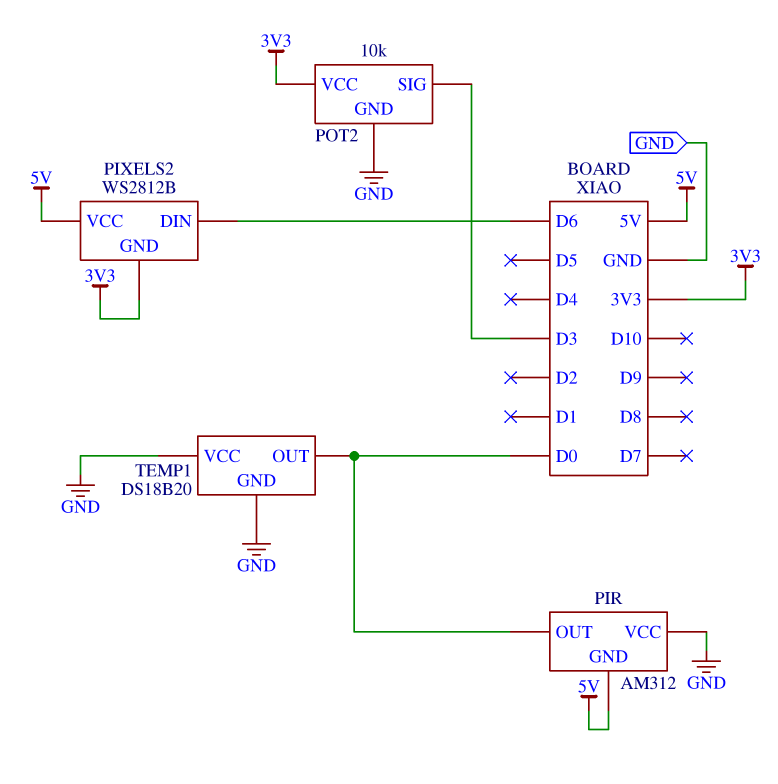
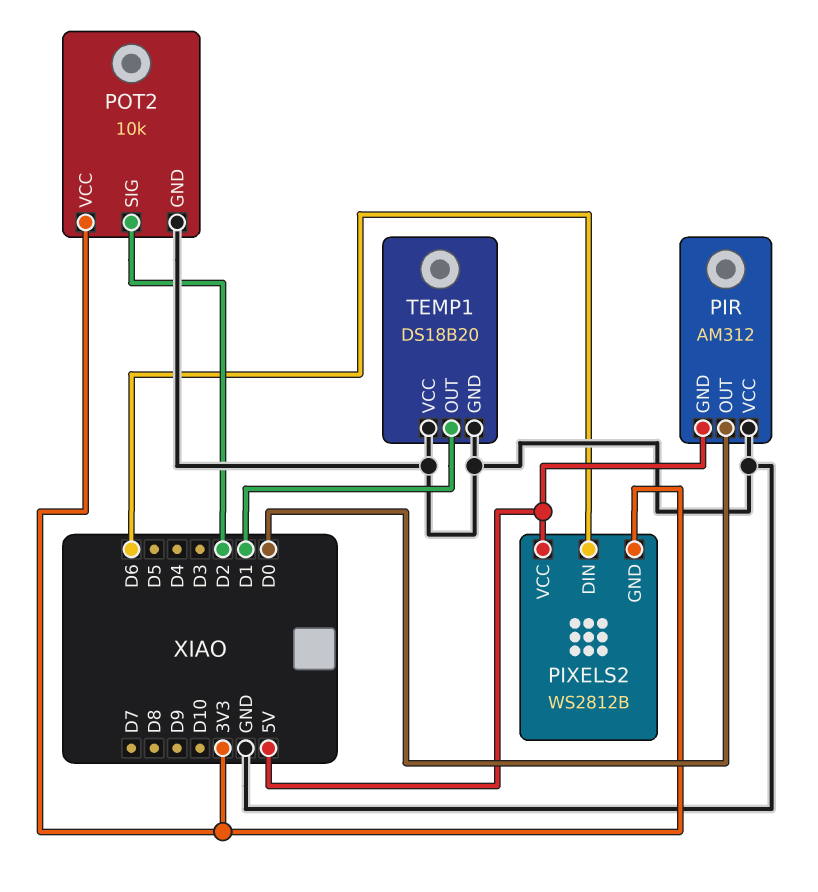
POT2 pin SIG: D3 -> D2
TEMP1 pin OUT: D0 -> D1

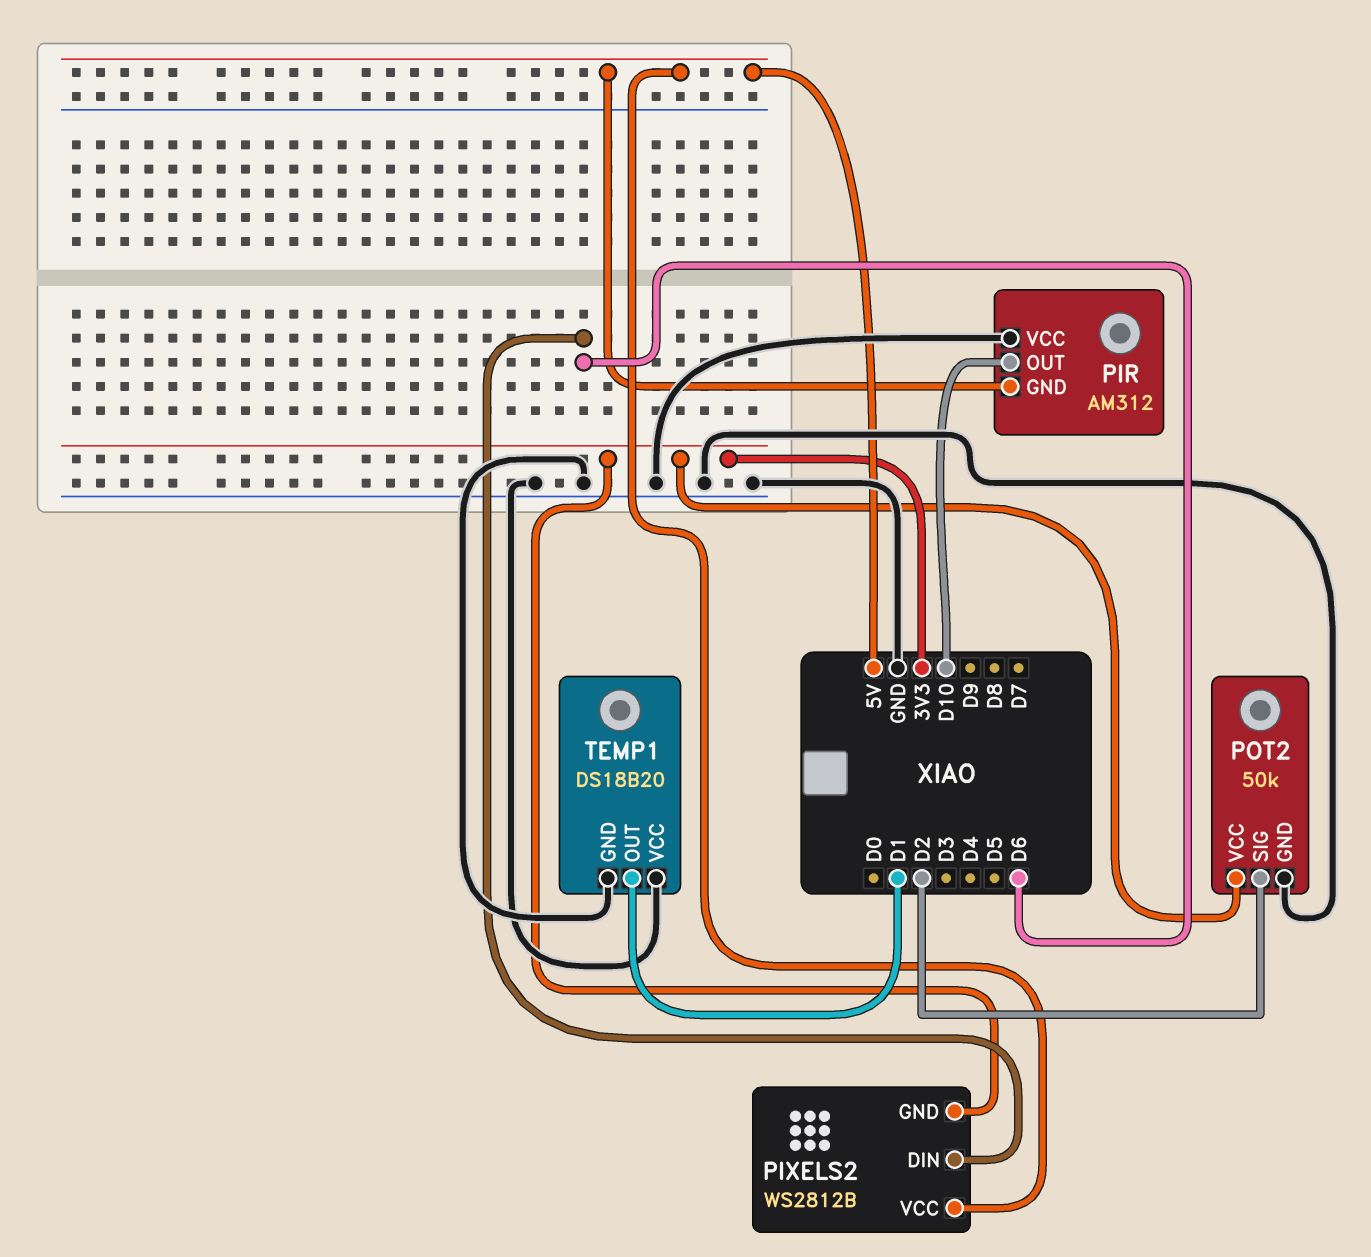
PIR pin OUT: D0 -> D10
POT2: 10k -> 50k

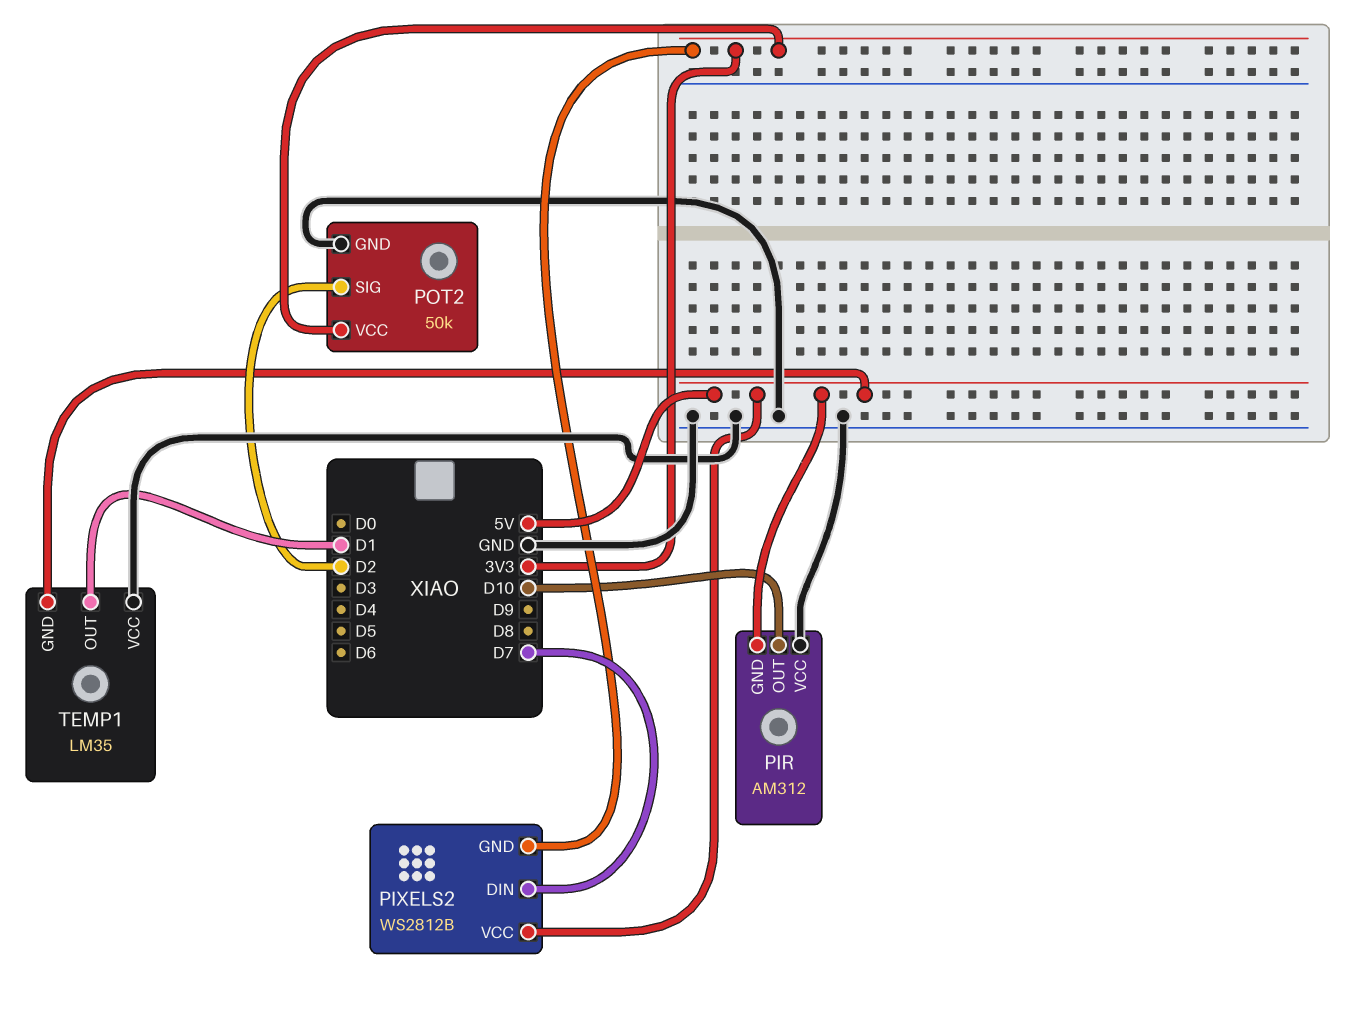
PIXELS2 pin DIN: D6 -> D7
TEMP1: DS18B20 -> LM35
TEMP1 pin GND: GND -> 5V

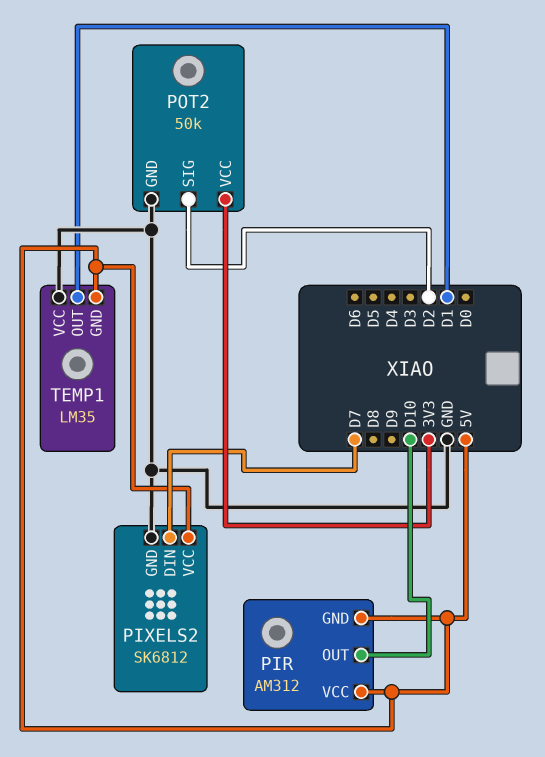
PIR pin VCC: GND -> 5V
PIXELS2: WS2812B -> SK6812
PIXELS2 pin GND: 3V3 -> GND

